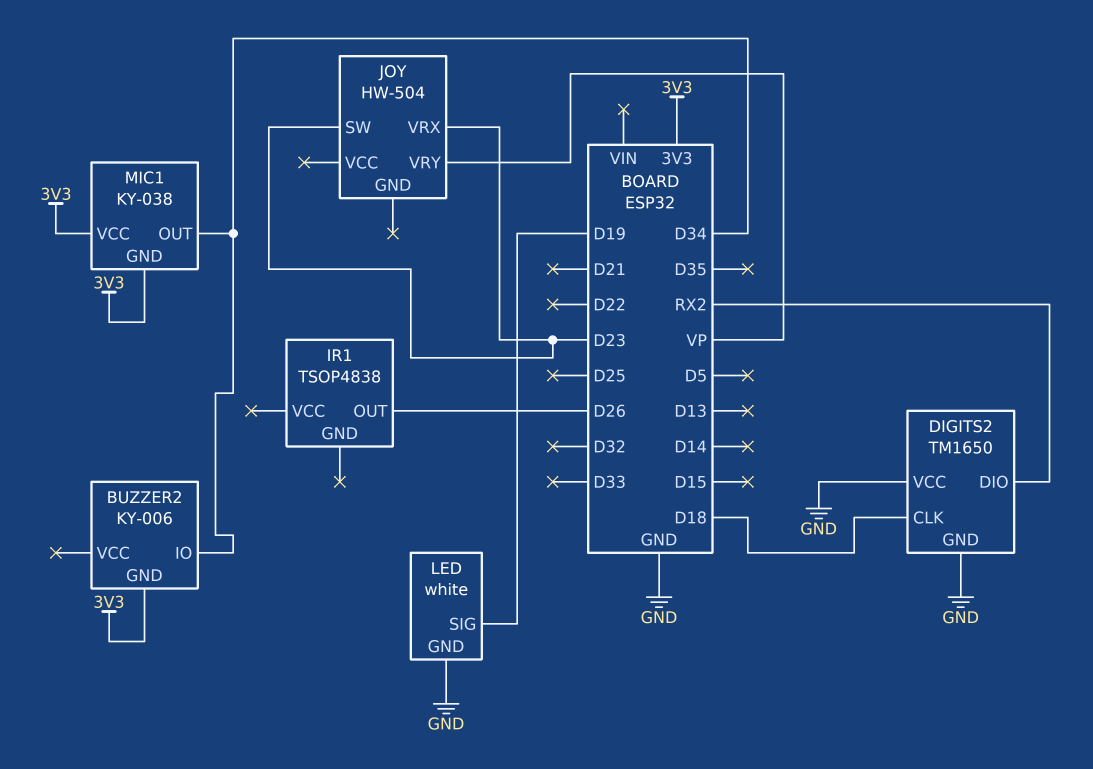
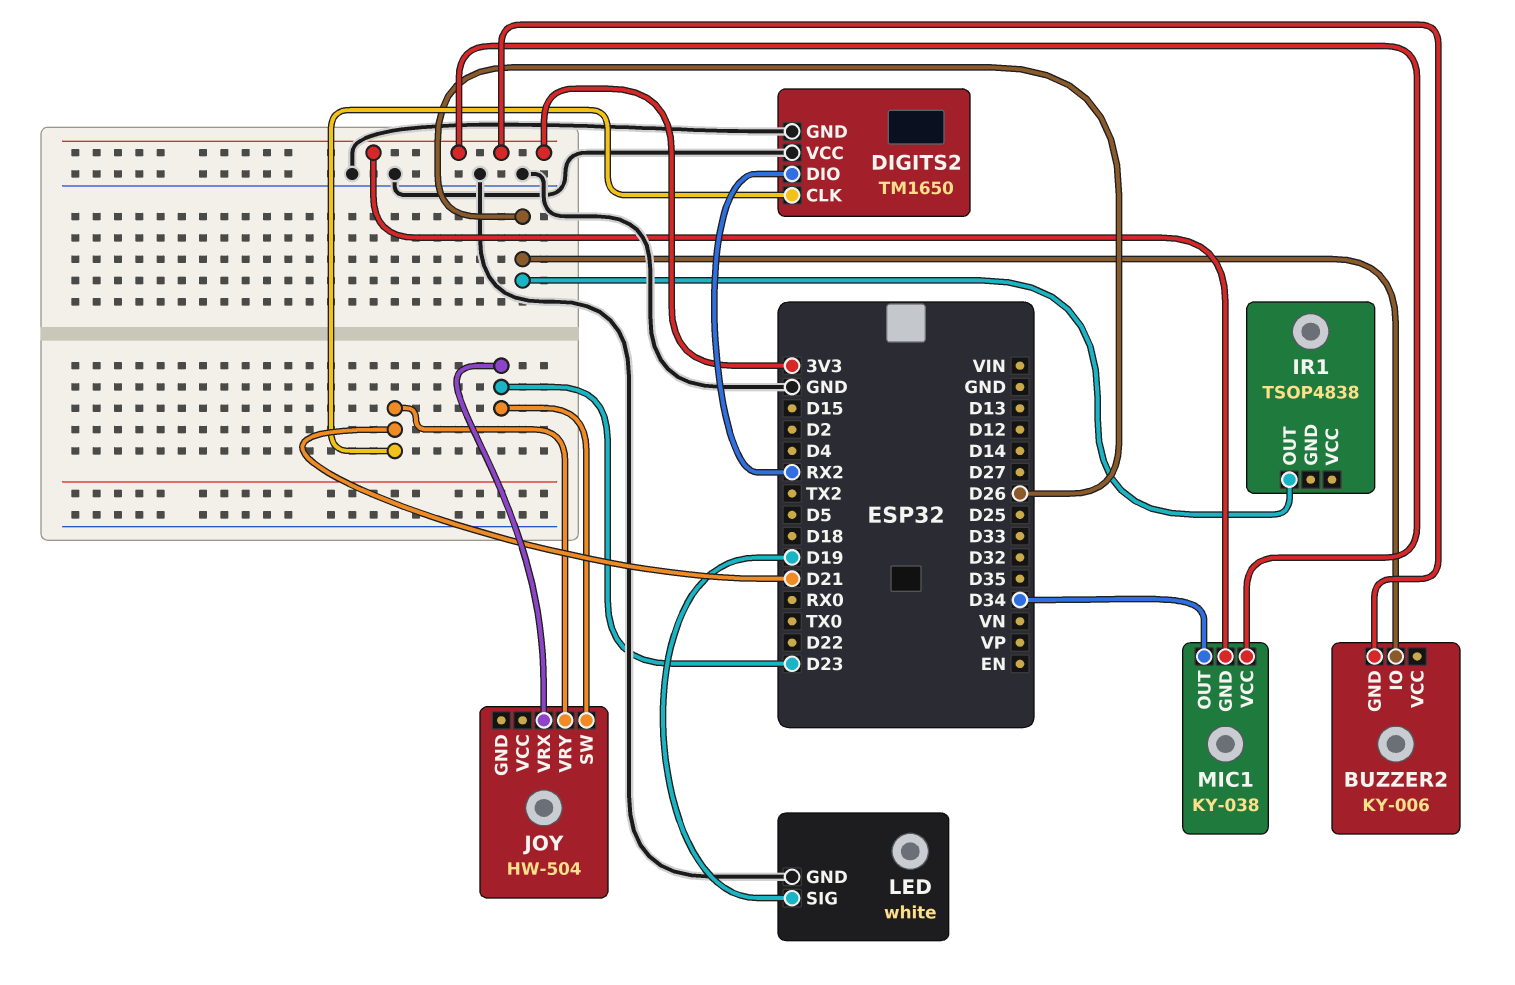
BUZZER2 pin IO: D34 -> D26
DIGITS2 pin CLK: D18 -> D21
JOY pin VRY: VP -> D21

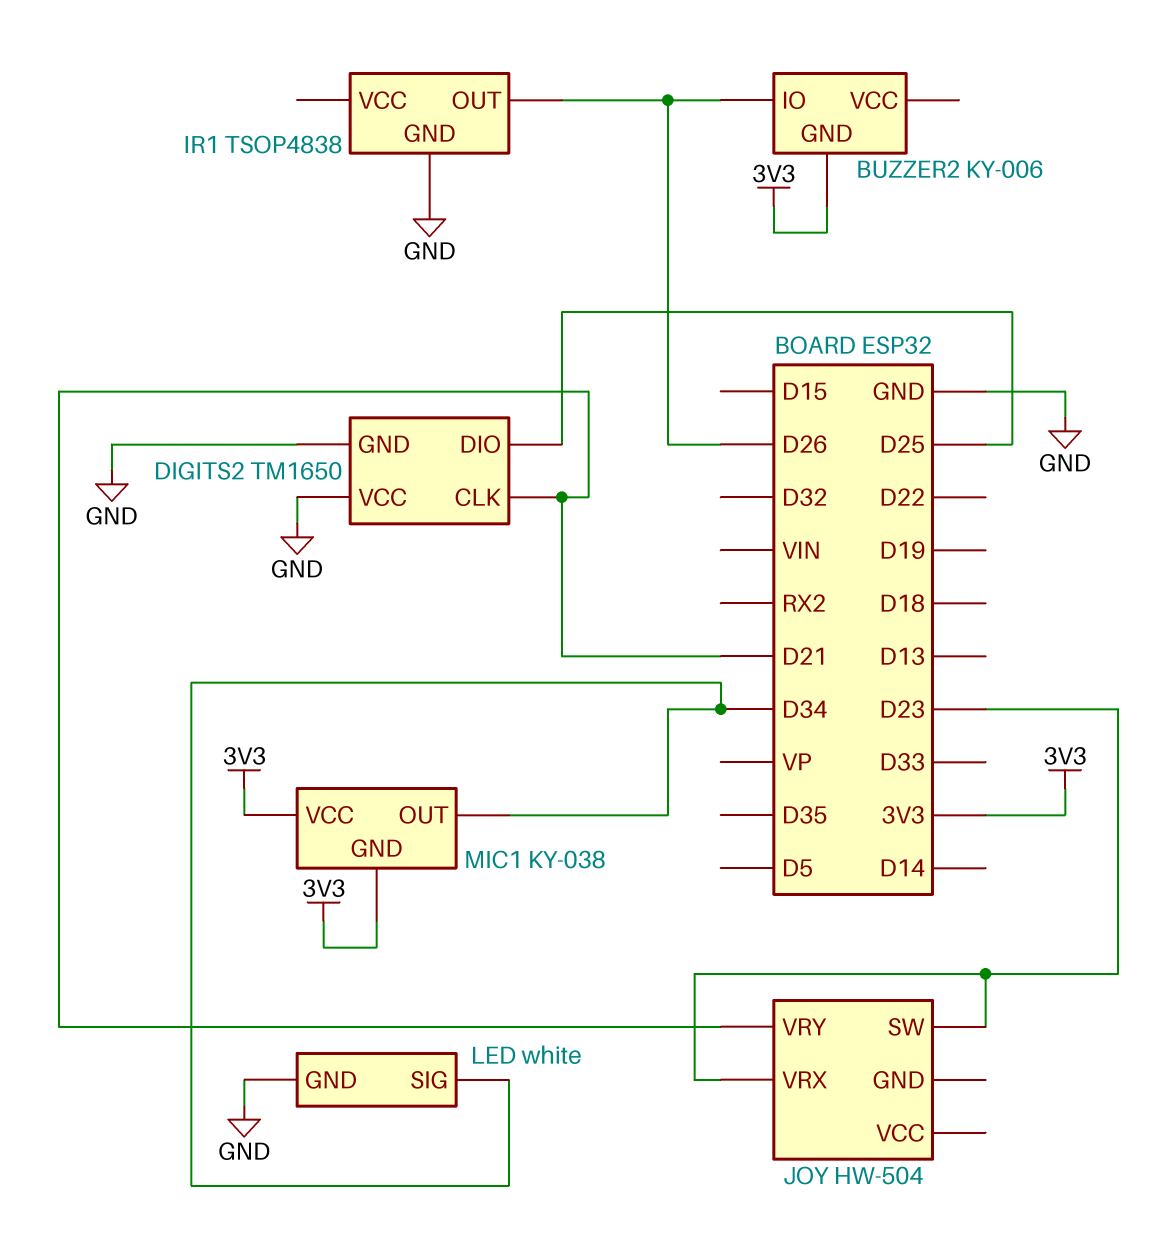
DIGITS2 pin DIO: RX2 -> D25
IR1 pin GND: none -> GND
LED pin SIG: D19 -> D34

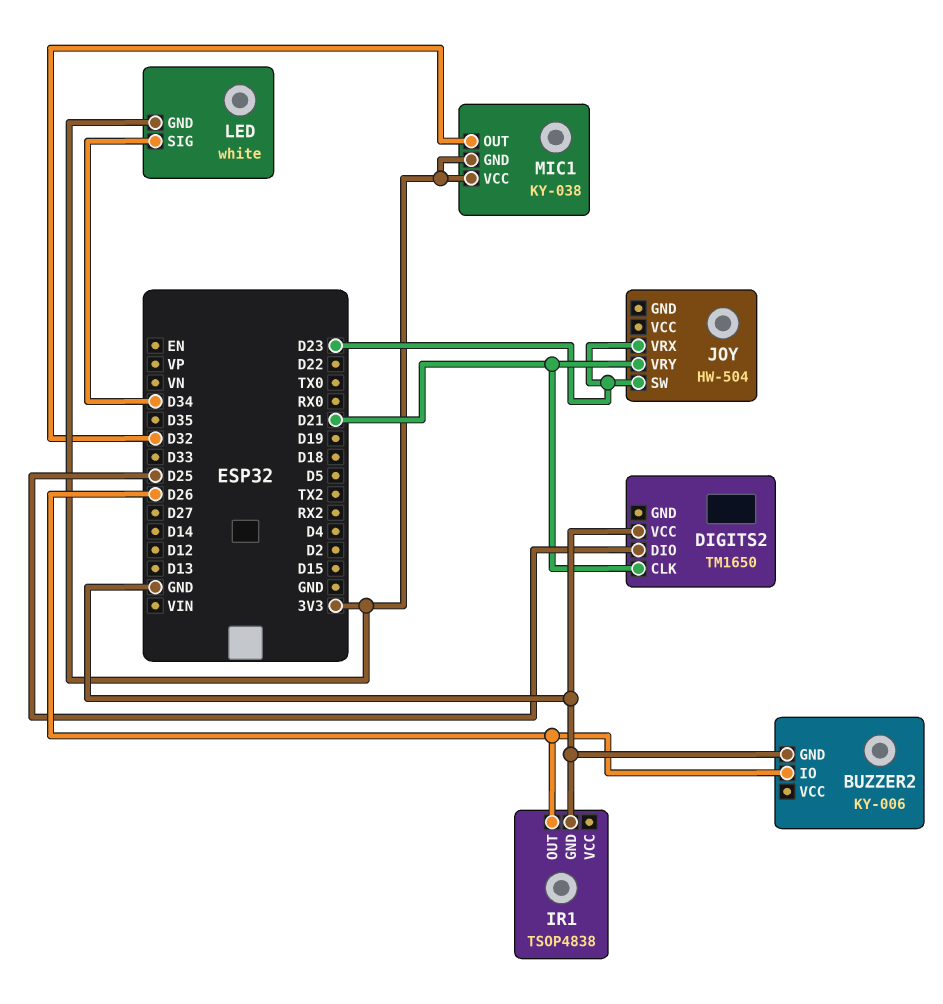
BUZZER2 pin GND: 3V3 -> GND
DIGITS2 pin GND: GND -> none
LED pin GND: GND -> 3V3
MIC1 pin OUT: D34 -> D32

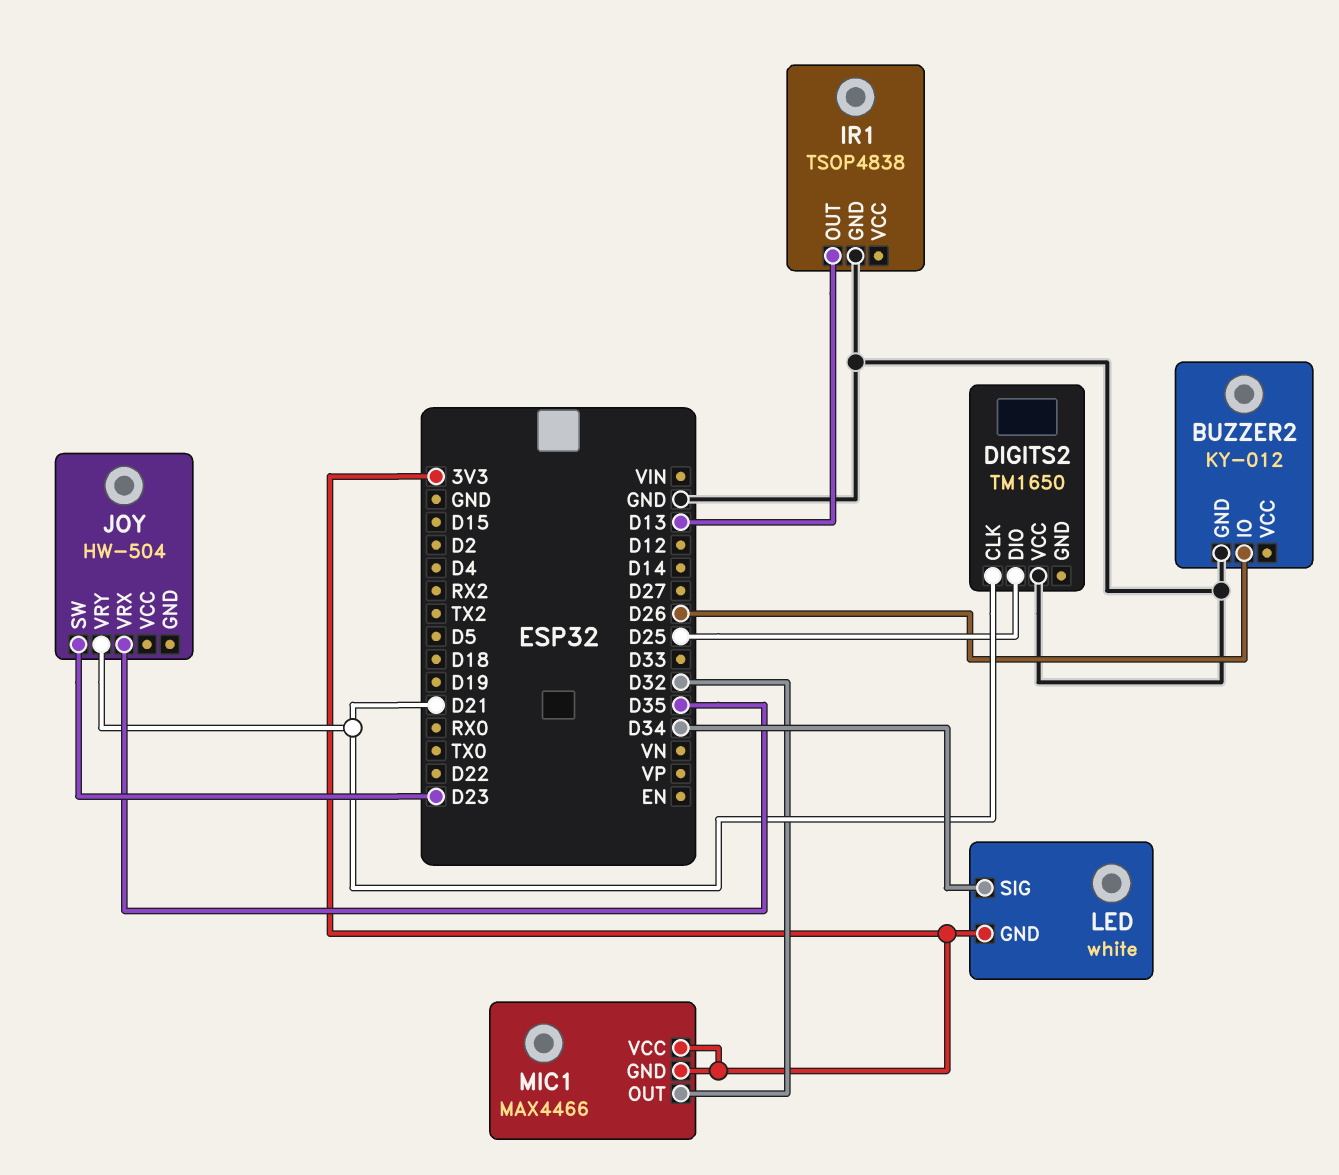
BUZZER2: KY-006 -> KY-012
IR1 pin OUT: D26 -> D13
JOY pin VRX: D23 -> D35
MIC1: KY-038 -> MAX4466

